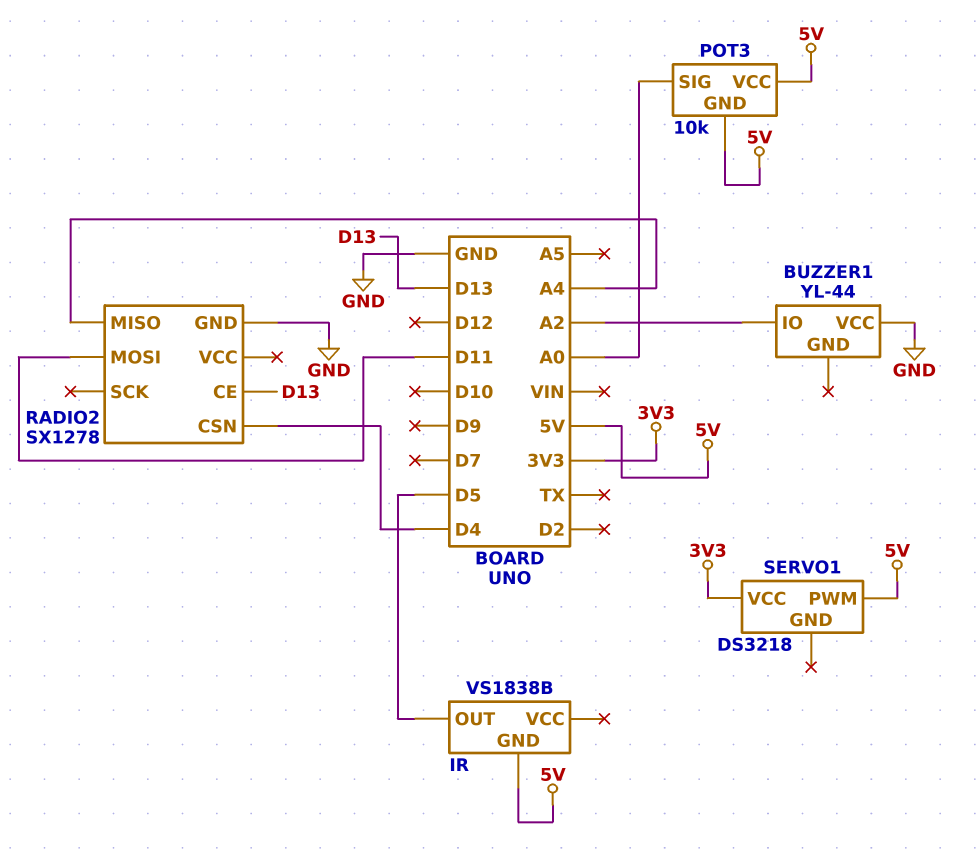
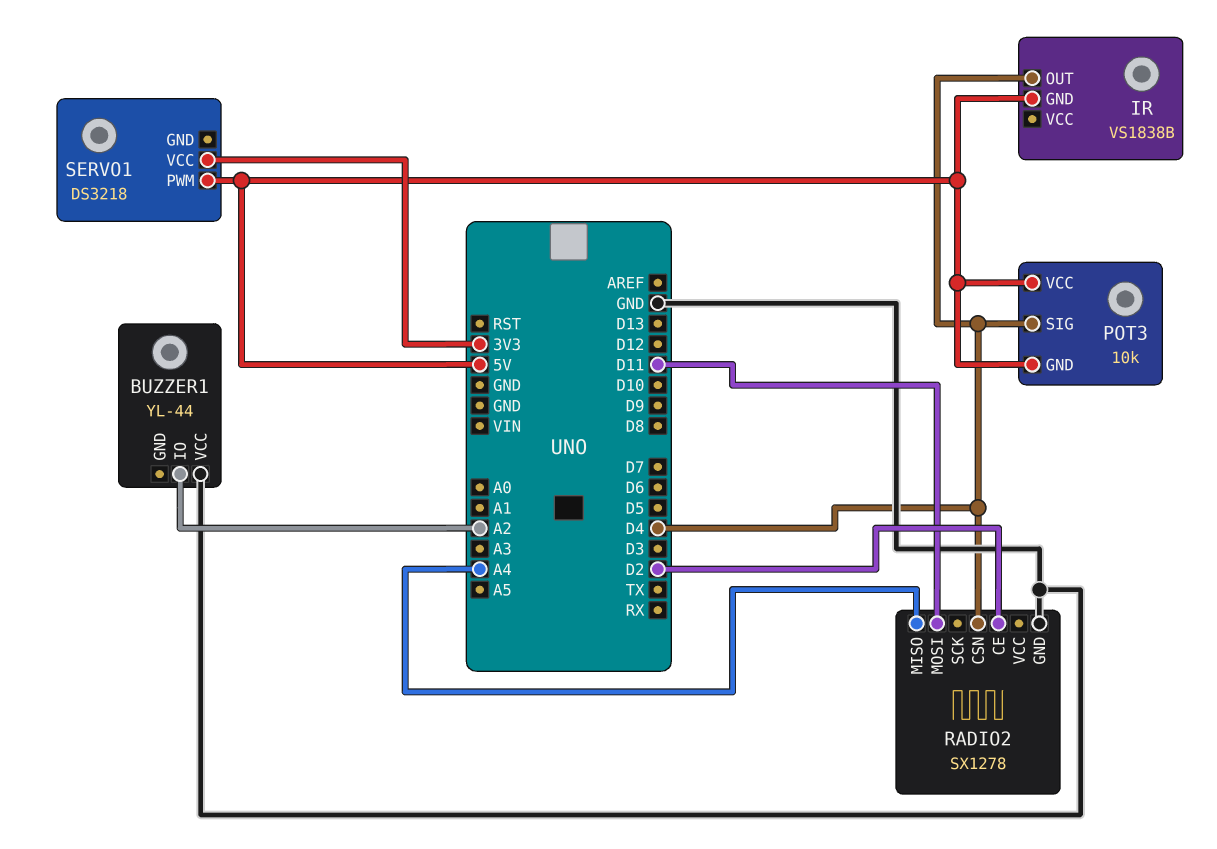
IR pin OUT: D5 -> D4
POT3 pin SIG: A0 -> D4
RADIO2 pin CE: D13 -> D2

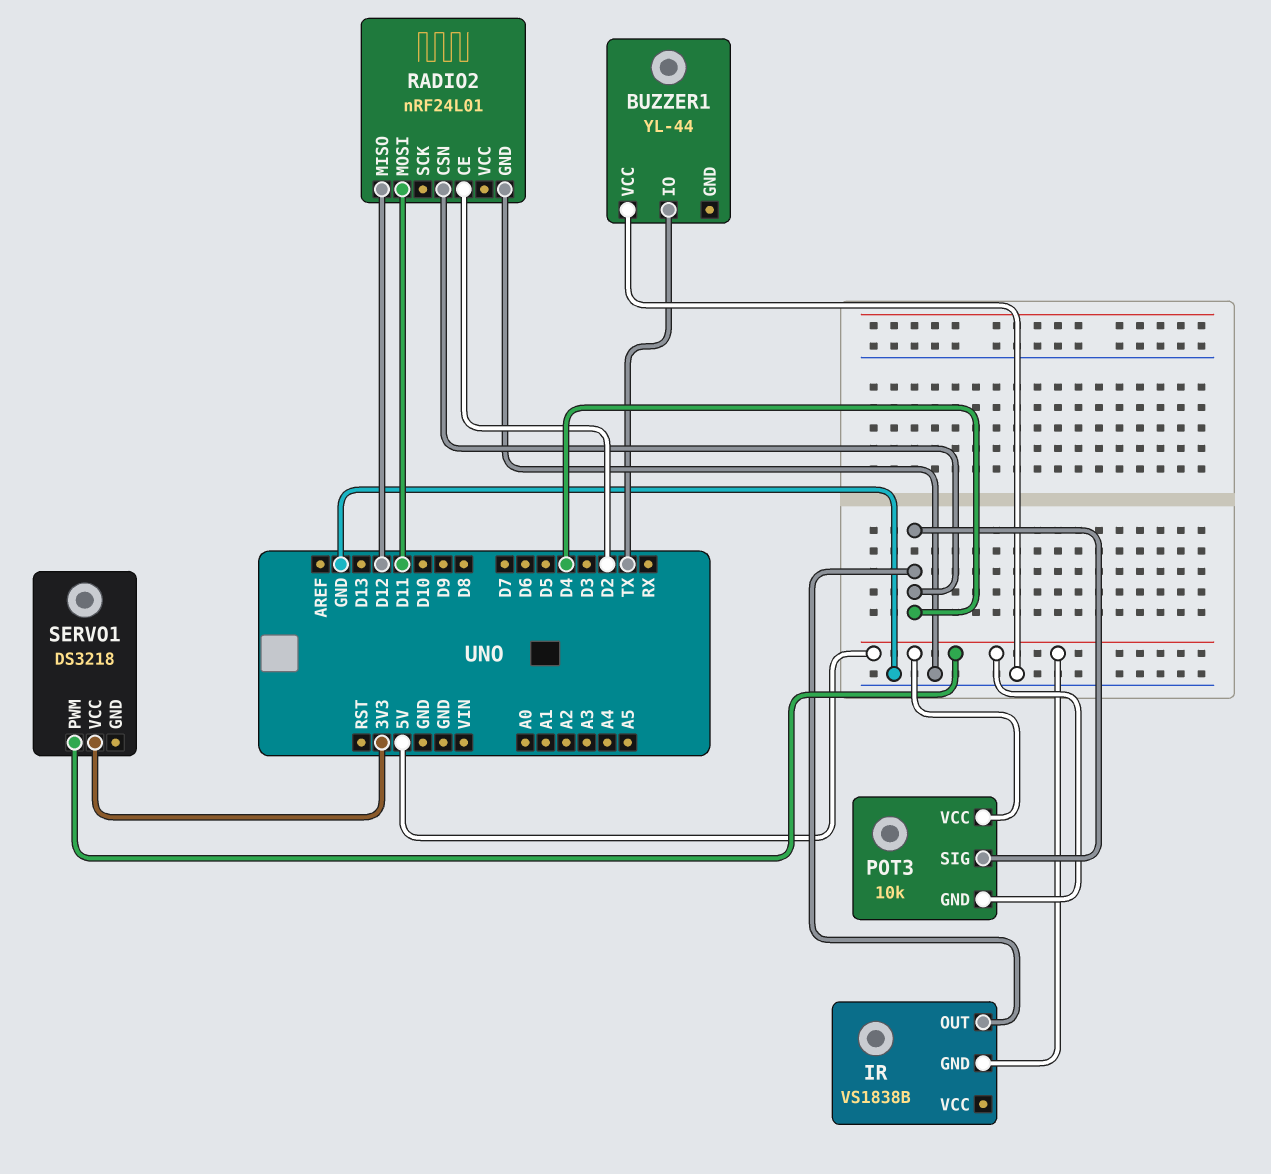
BUZZER1 pin IO: A2 -> TX
RADIO2: SX1278 -> nRF24L01
RADIO2 pin MISO: A4 -> D12

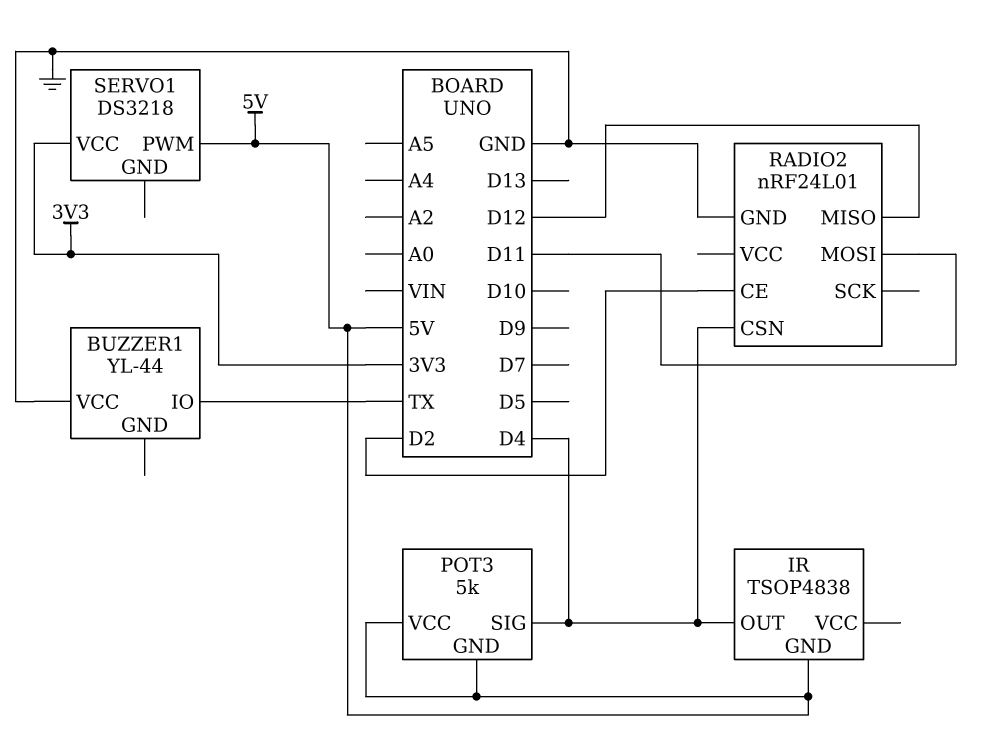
IR: VS1838B -> TSOP4838
POT3: 10k -> 5k

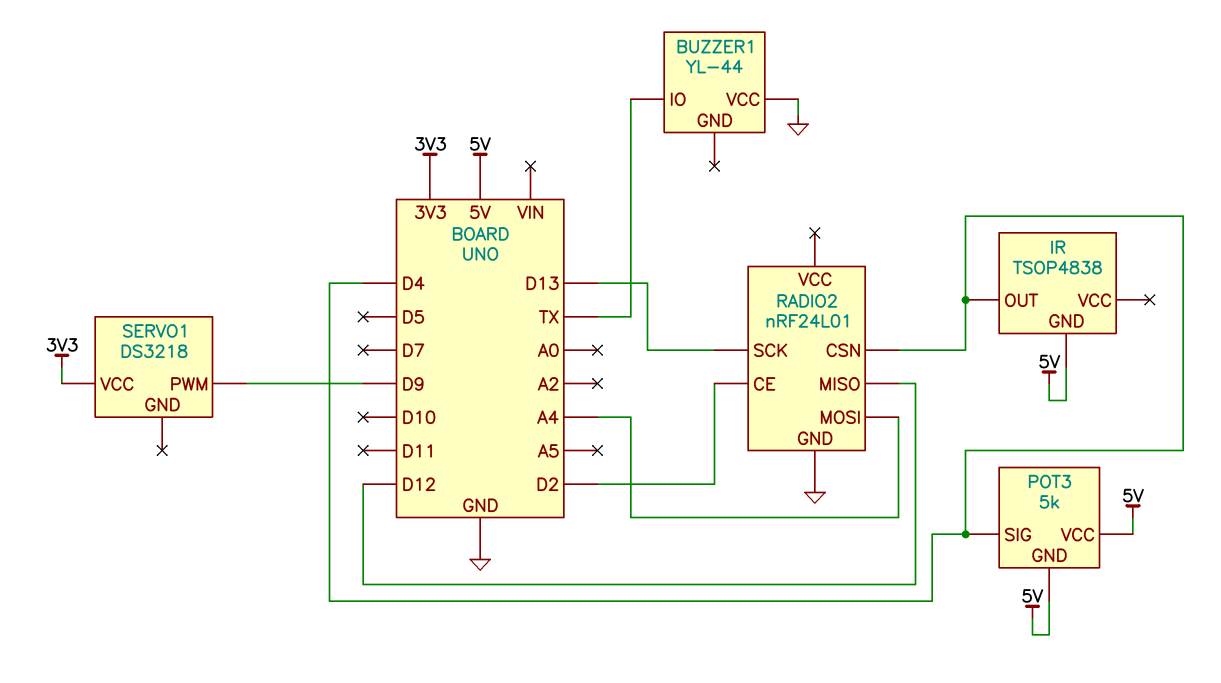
RADIO2 pin MOSI: D11 -> A4
RADIO2 pin SCK: none -> D13
SERVO1 pin PWM: 5V -> D9

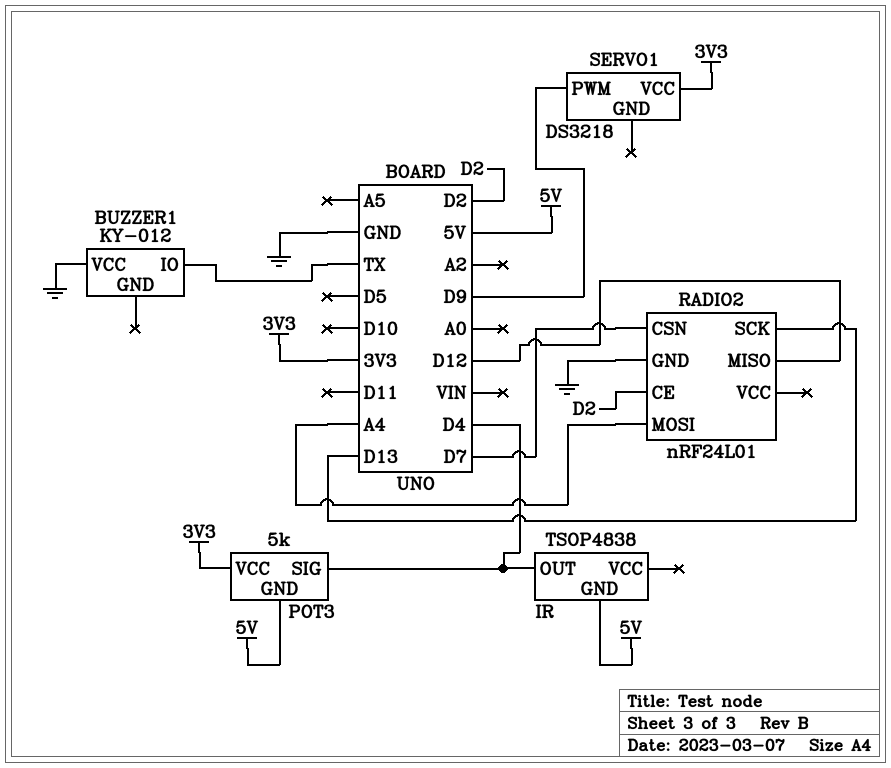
BUZZER1: YL-44 -> KY-012
POT3 pin VCC: 5V -> 3V3
RADIO2 pin CSN: D4 -> D7

